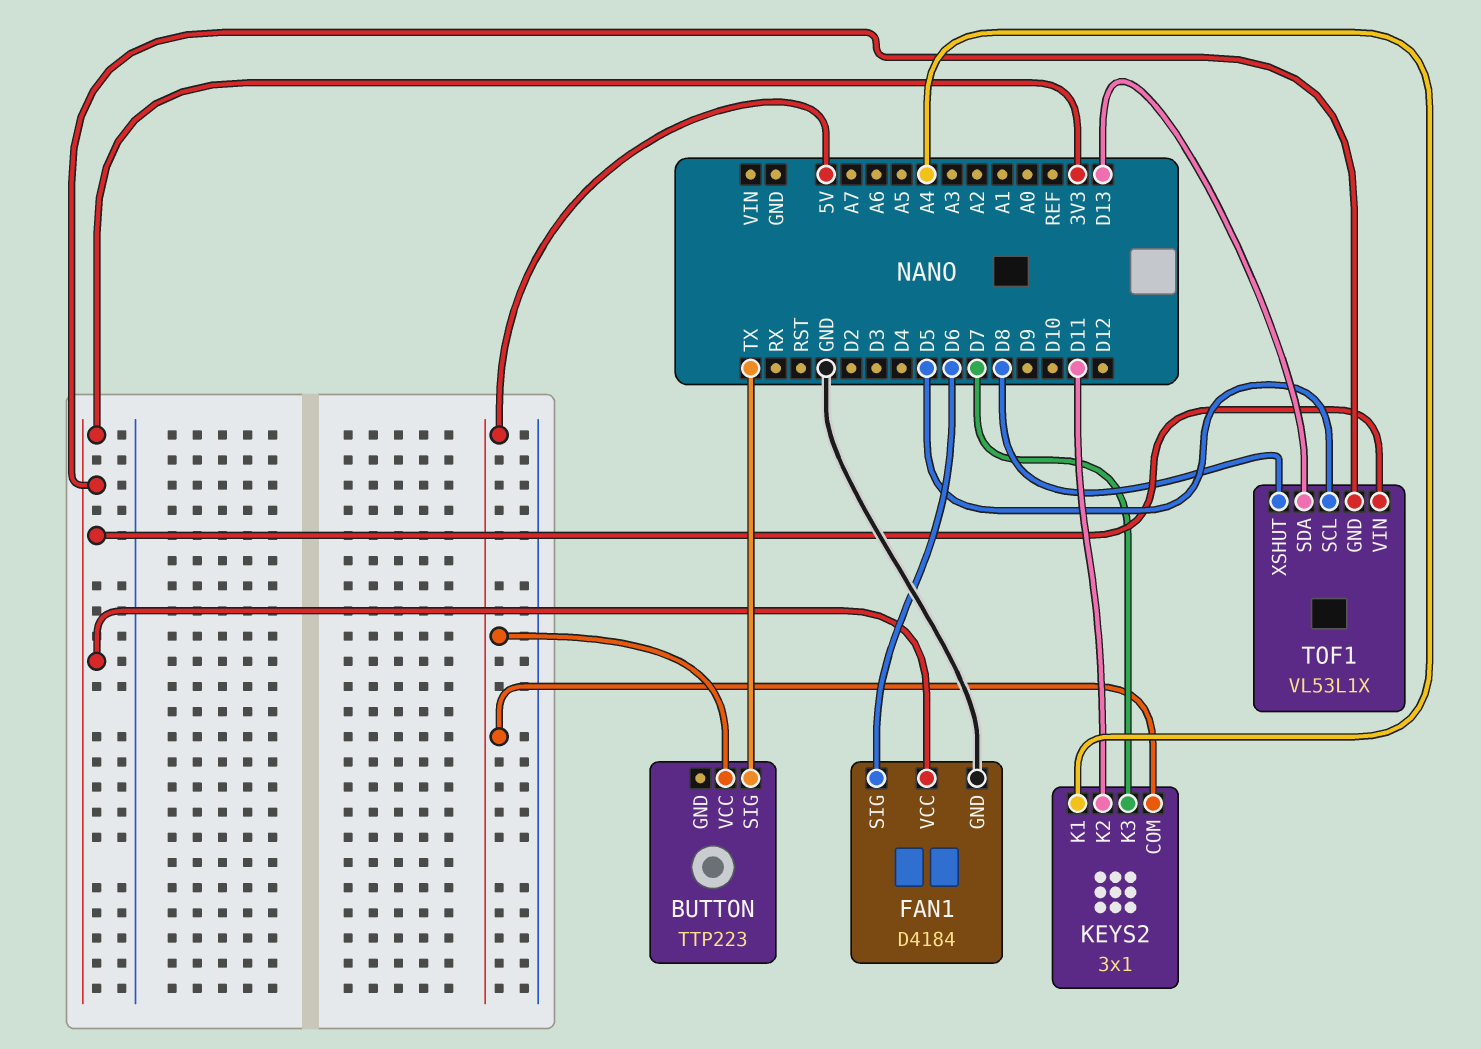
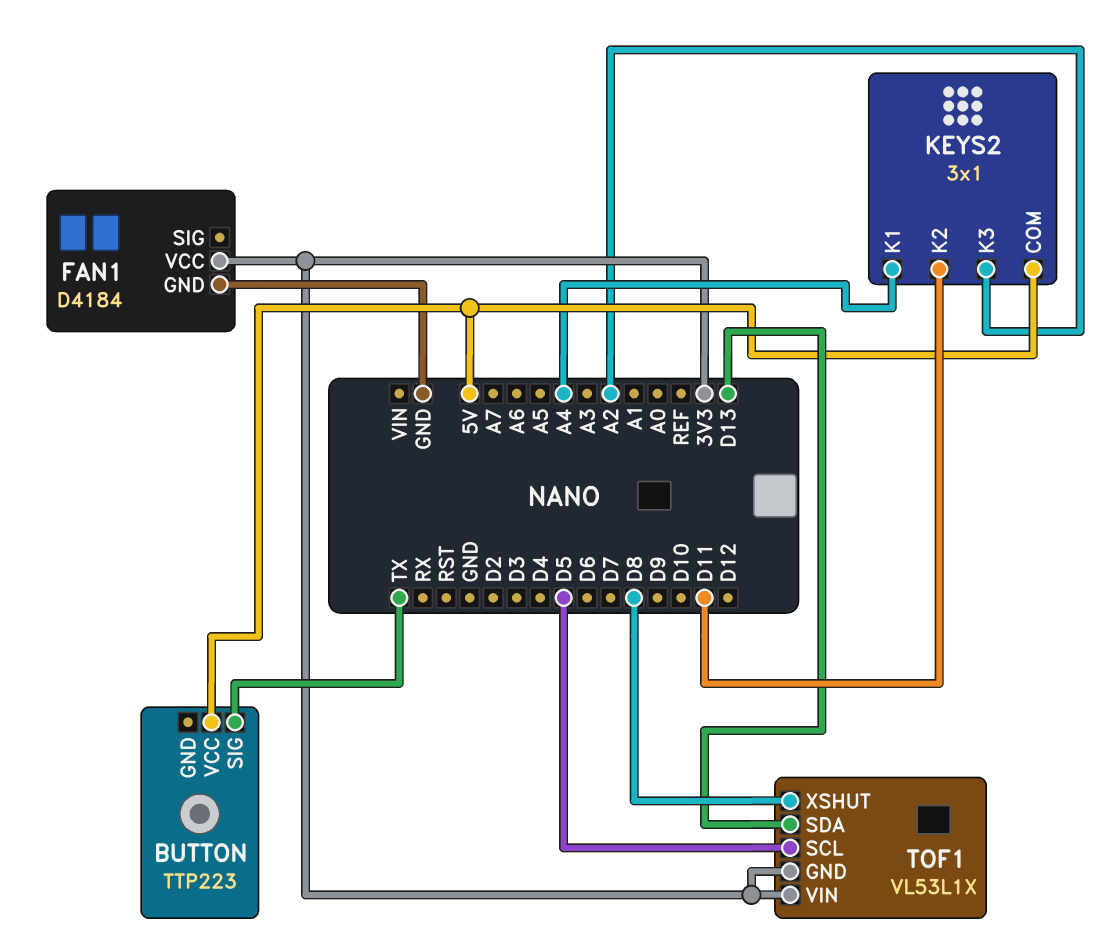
FAN1 pin SIG: D6 -> none
KEYS2 pin K3: D7 -> A2

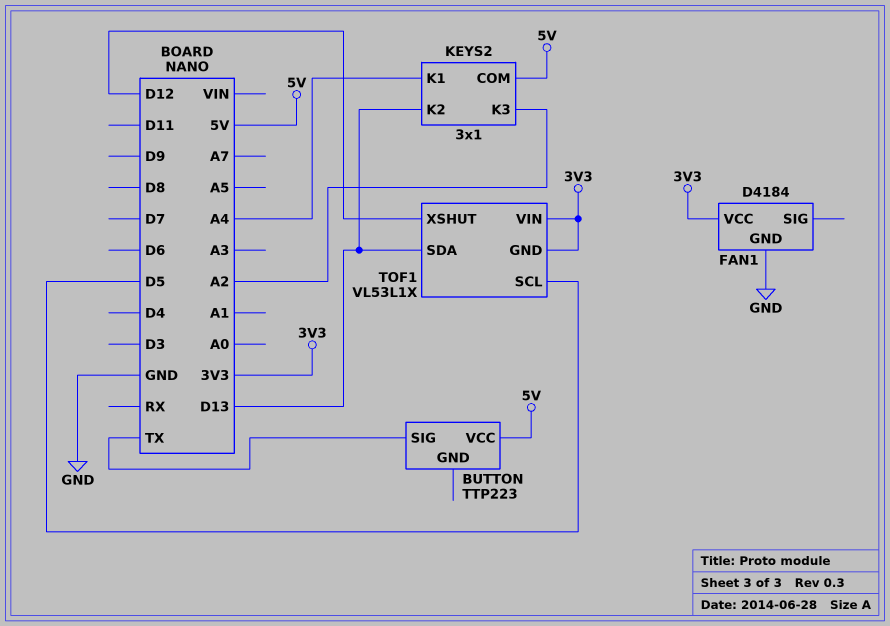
KEYS2 pin K2: D11 -> D13
TOF1 pin XSHUT: D8 -> D12

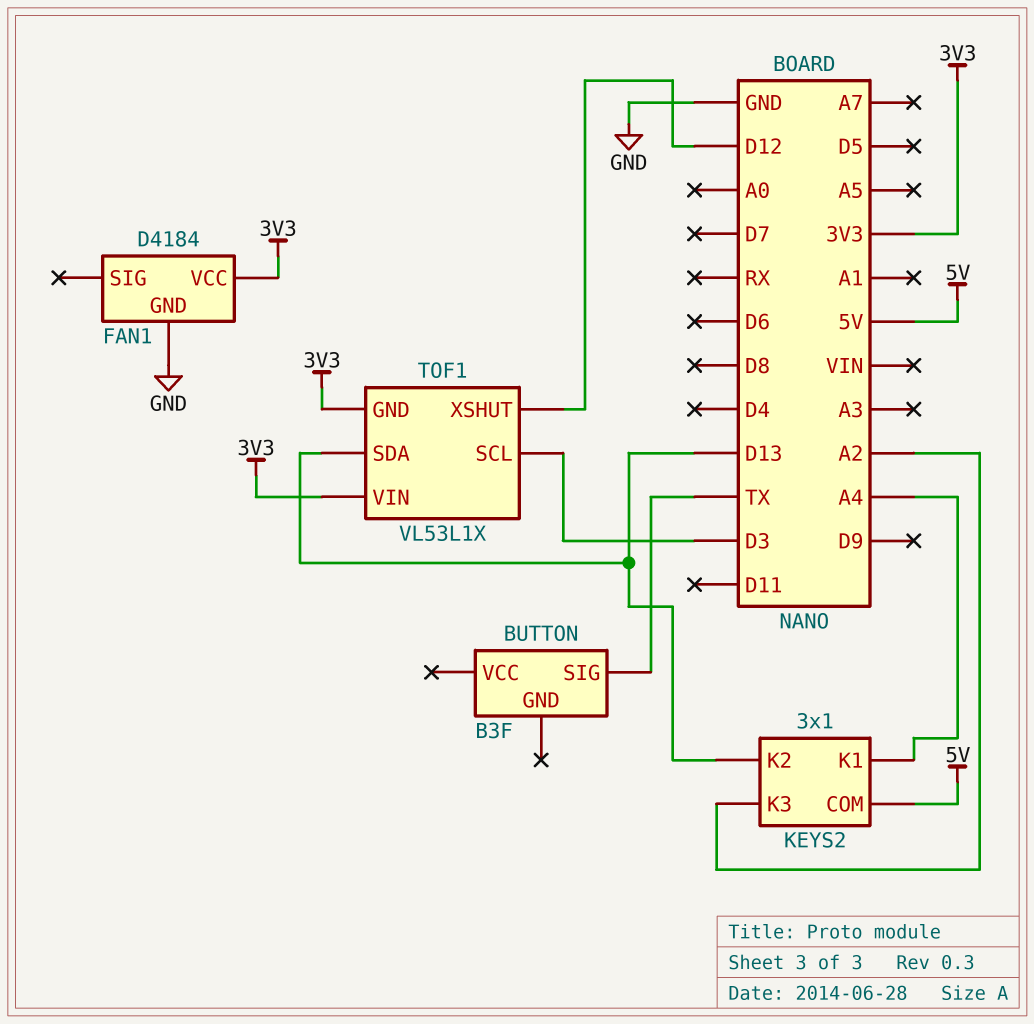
BUTTON: TTP223 -> B3F
BUTTON pin VCC: 5V -> none
TOF1 pin SCL: D5 -> D3

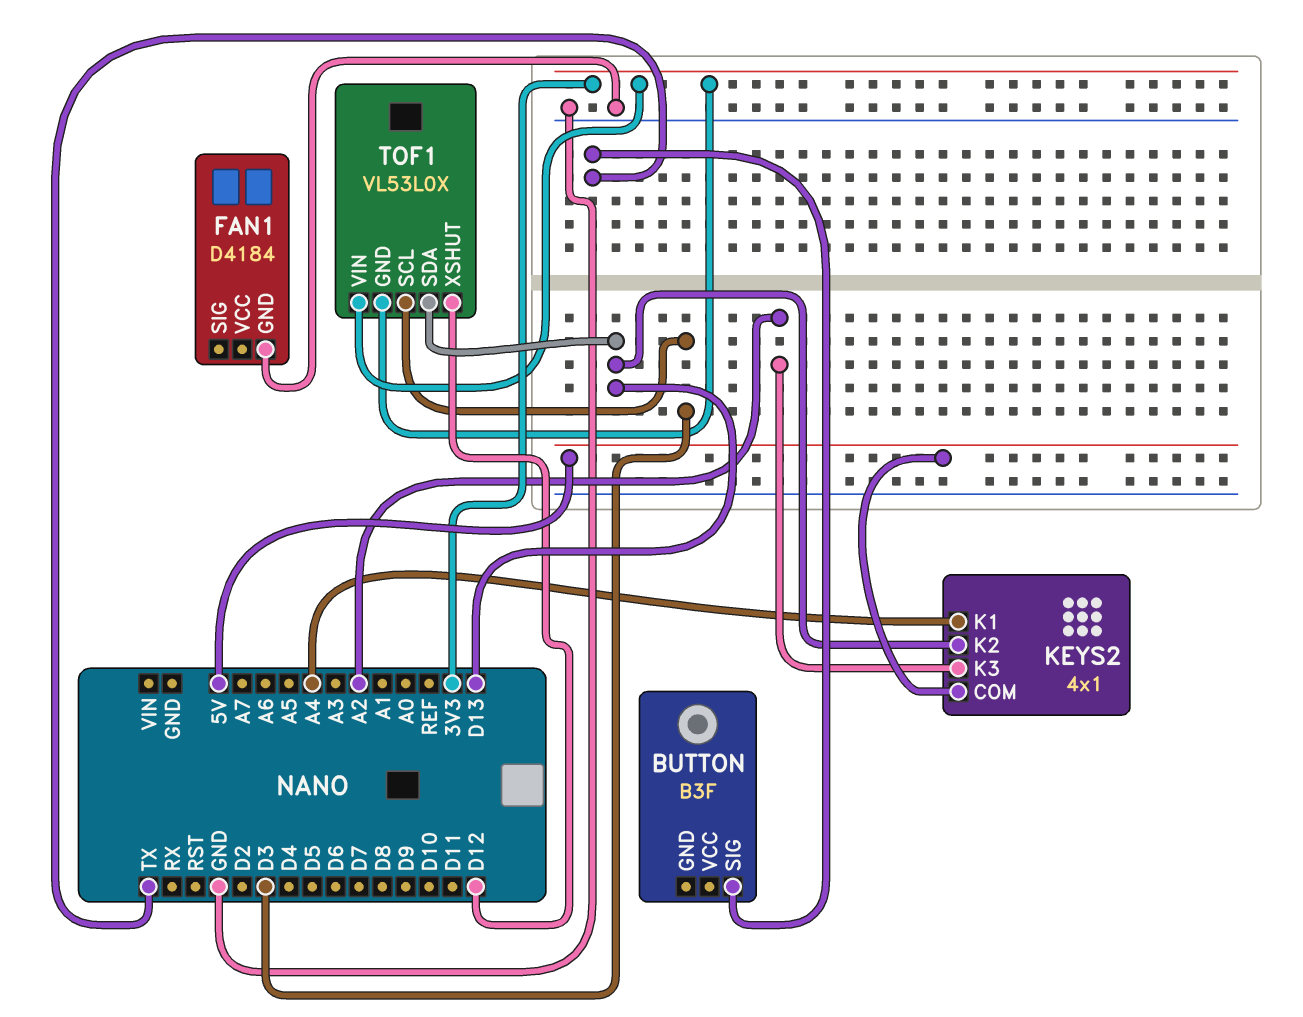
FAN1 pin VCC: 3V3 -> none
KEYS2: 3x1 -> 4x1
TOF1: VL53L1X -> VL53L0X

